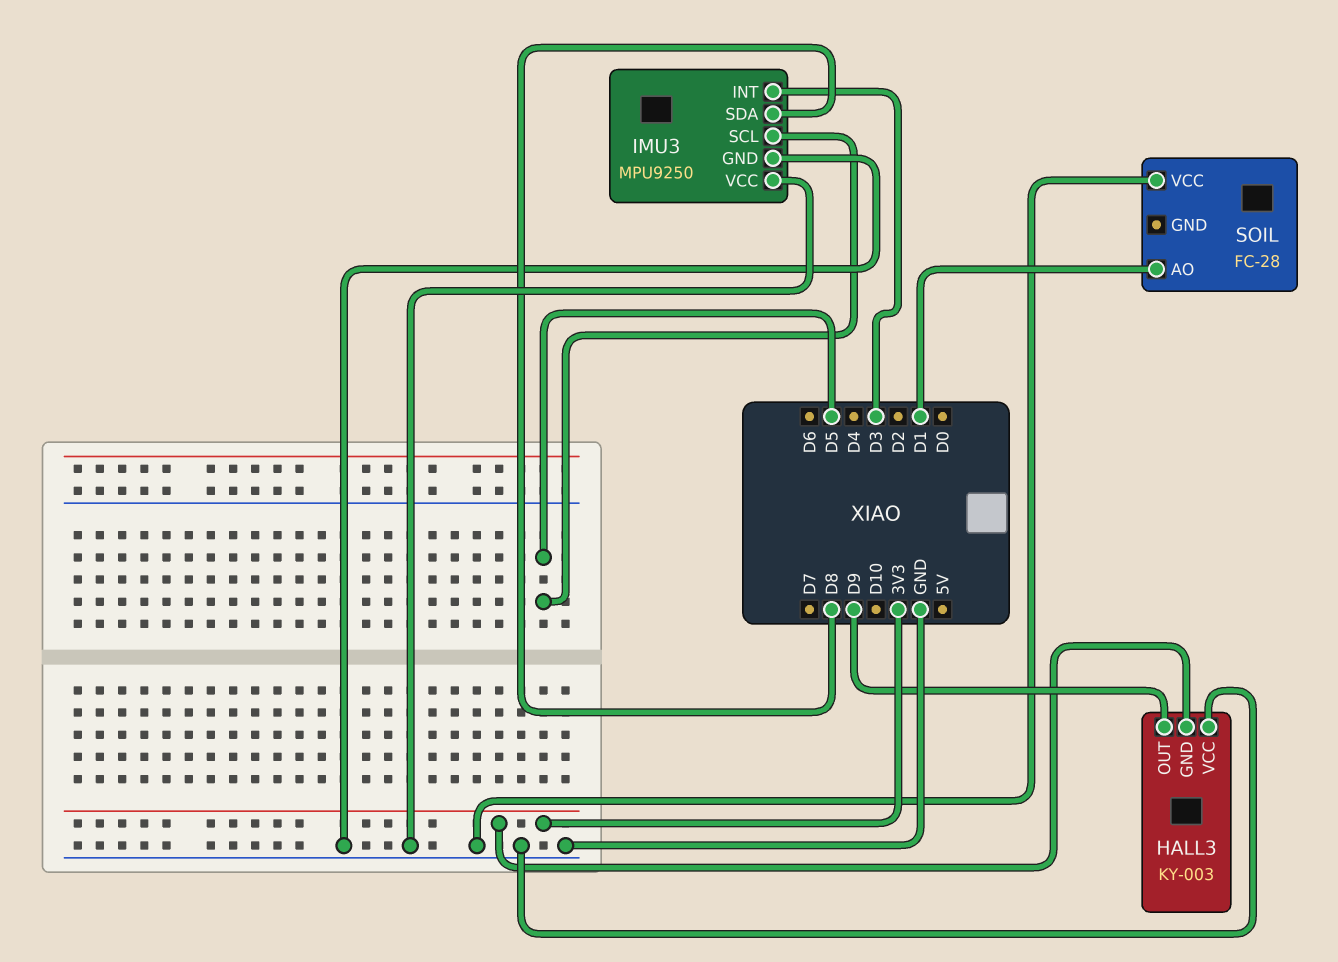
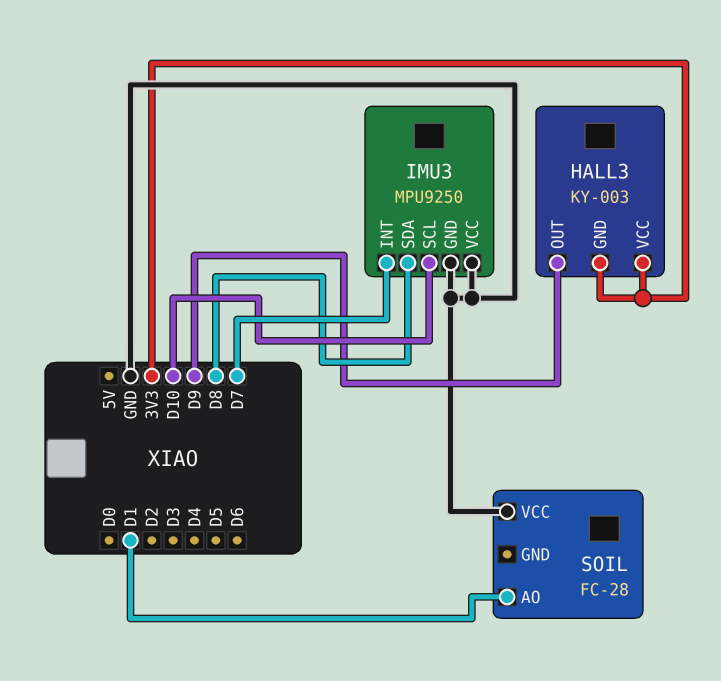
HALL3 pin VCC: GND -> 3V3
IMU3 pin INT: D3 -> D7
IMU3 pin SCL: D5 -> D10

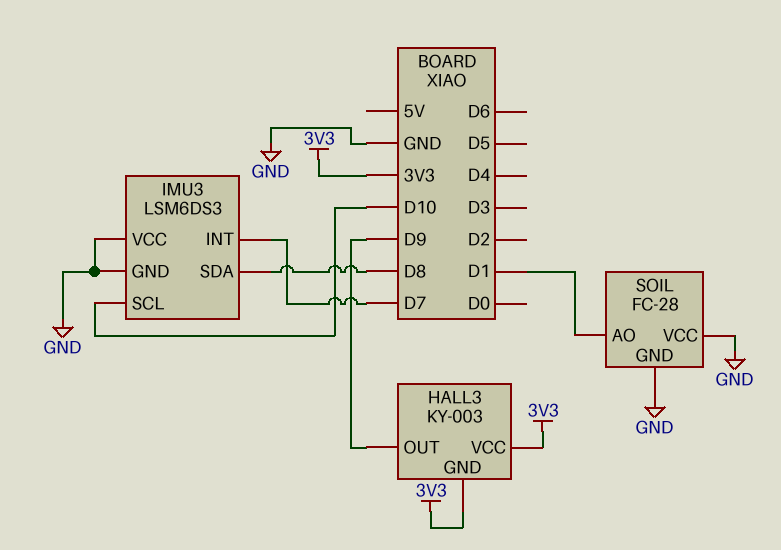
IMU3: MPU9250 -> LSM6DS3
SOIL pin GND: none -> GND

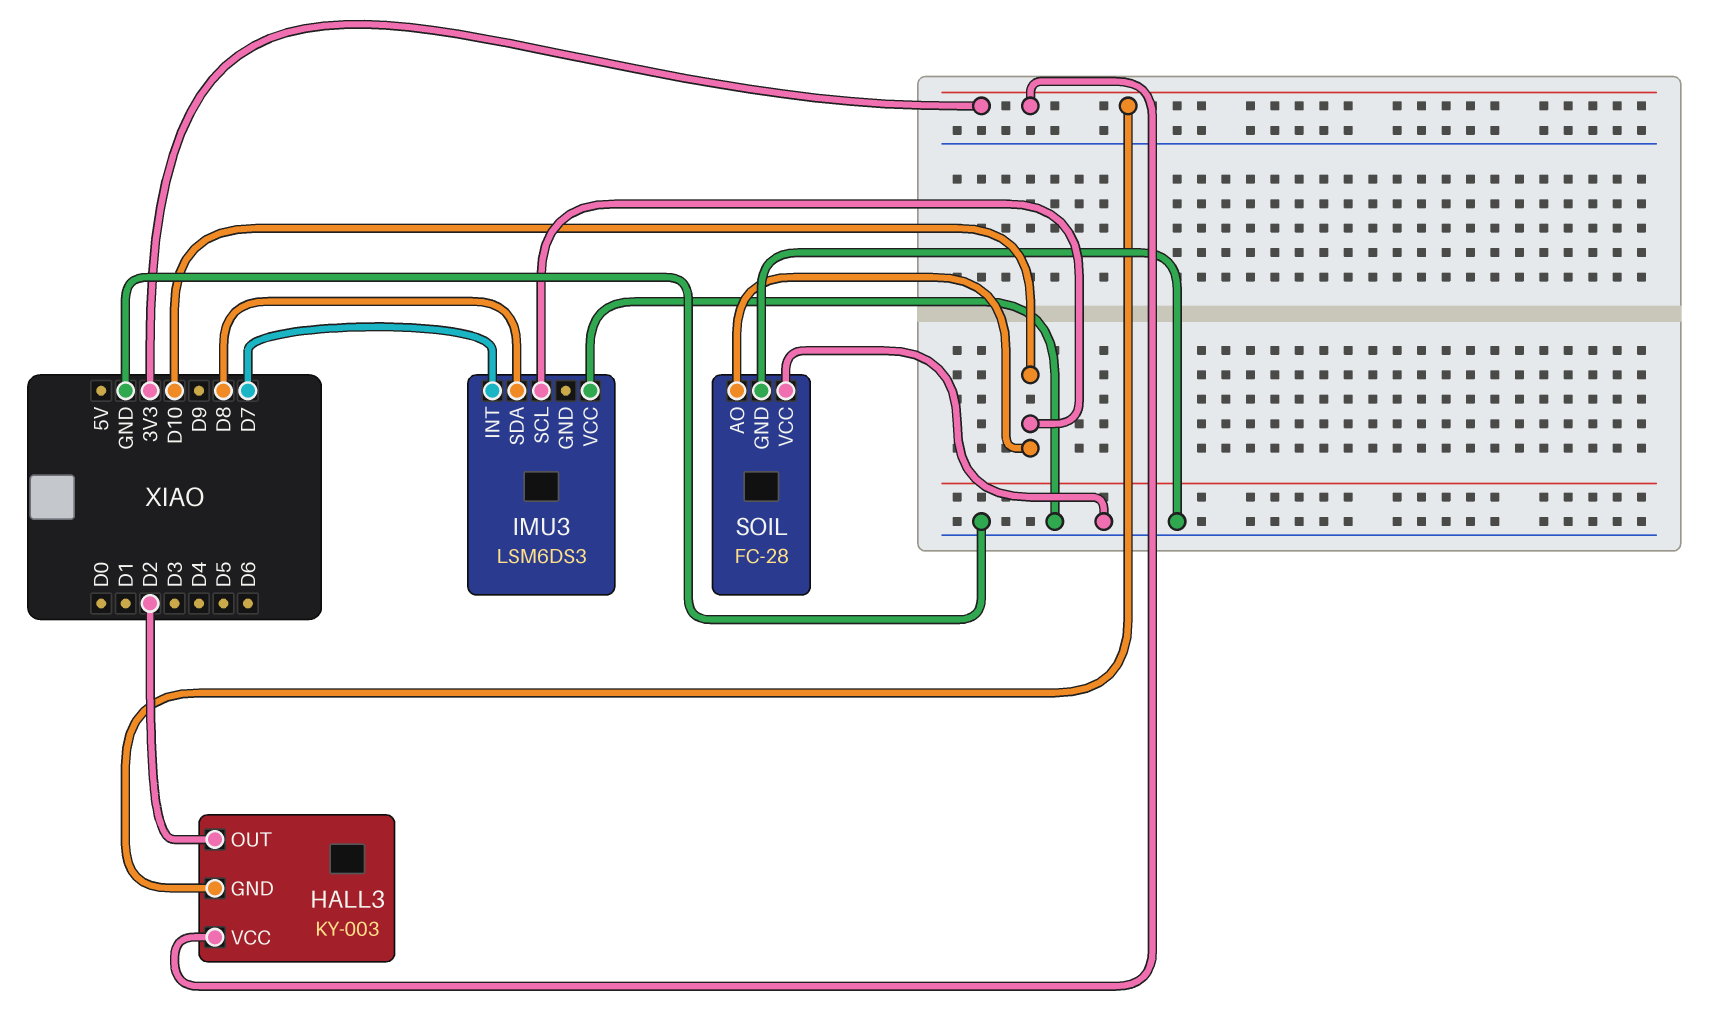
HALL3 pin OUT: D9 -> D2
IMU3 pin GND: GND -> none
SOIL pin AO: D1 -> D10

